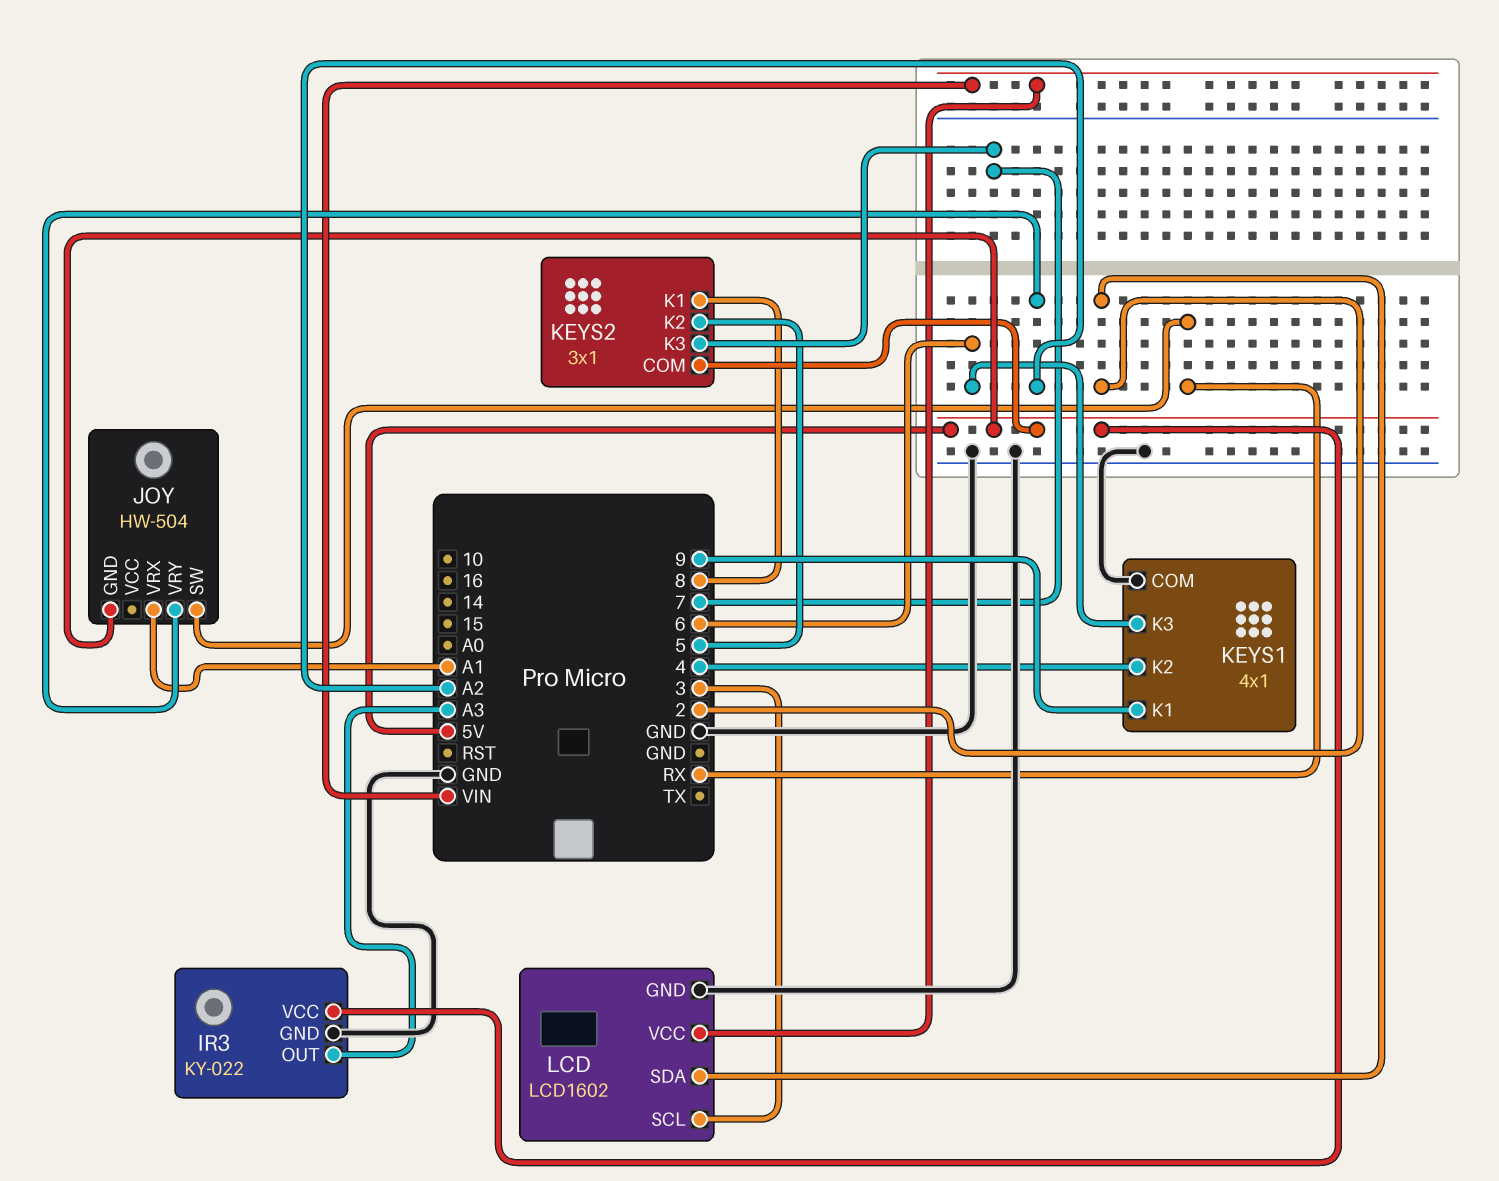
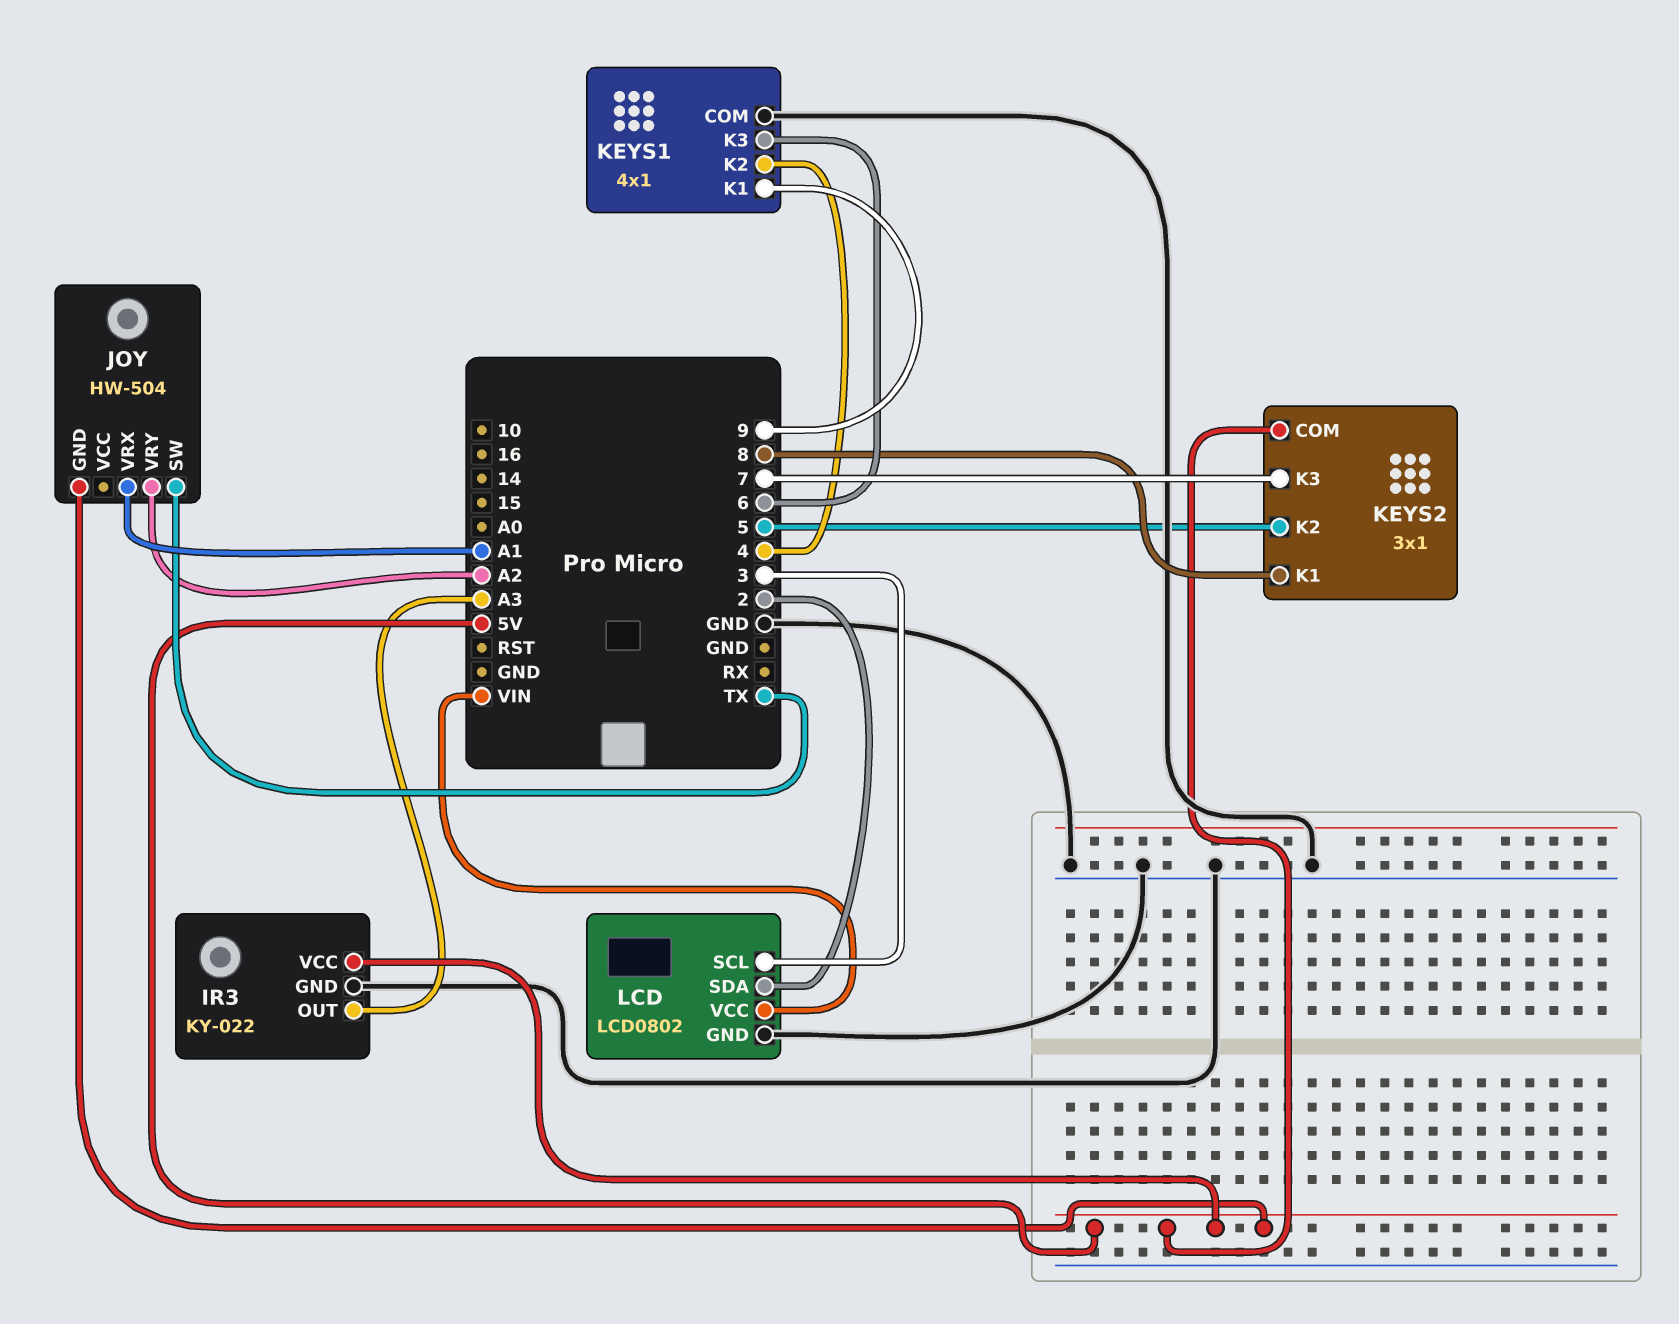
JOY pin SW: RX -> TX
LCD: LCD1602 -> LCD0802

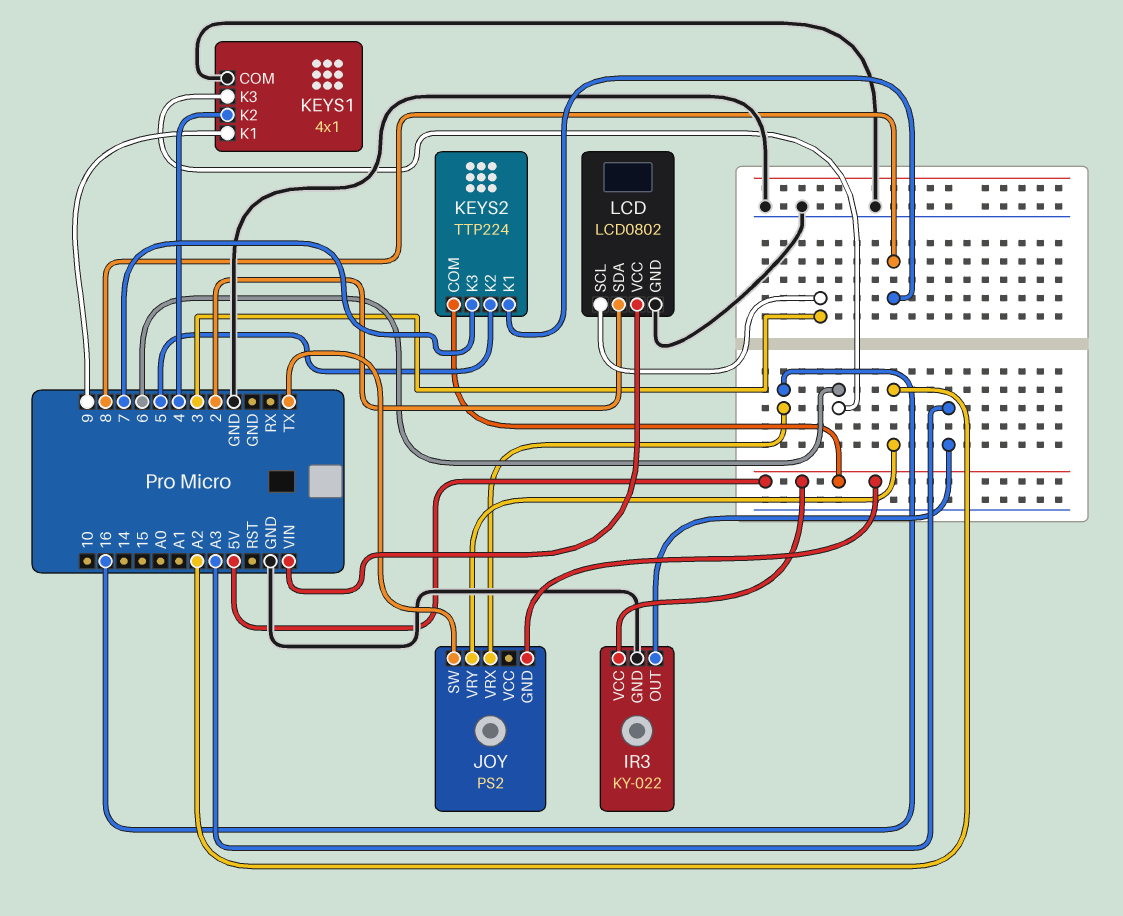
JOY: HW-504 -> PS2
JOY pin VRX: A1 -> 16
KEYS2: 3x1 -> TTP224

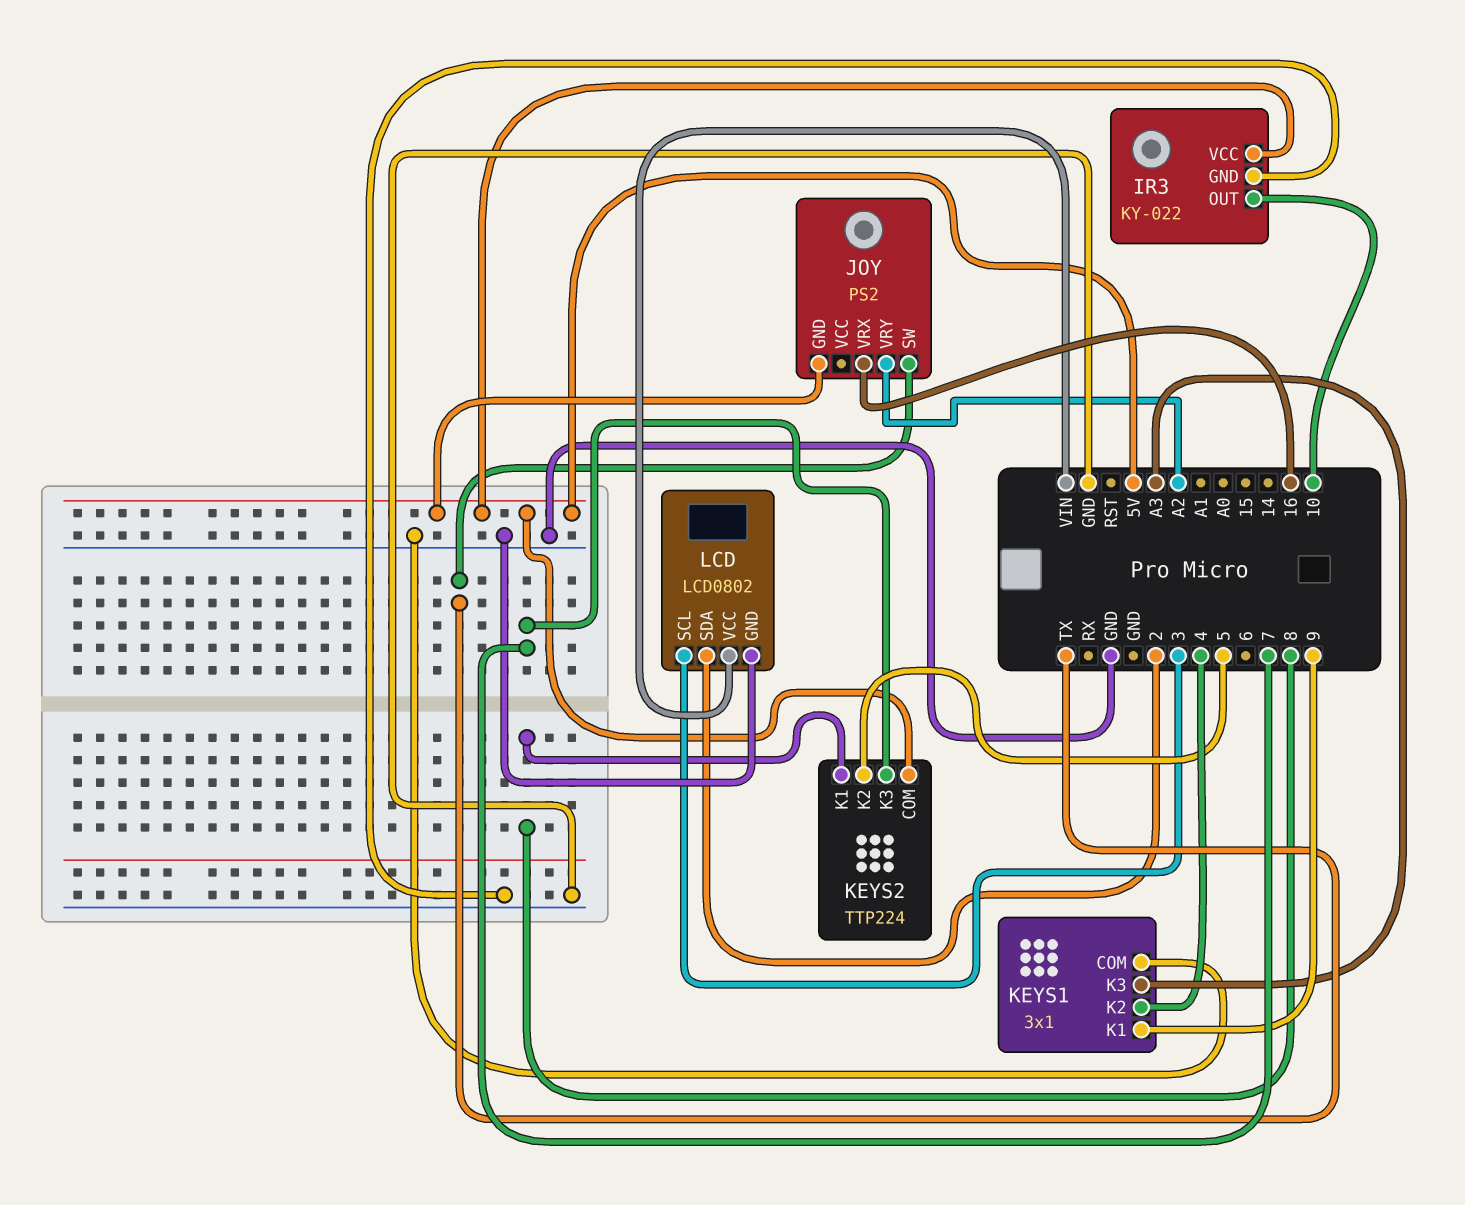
IR3 pin OUT: A3 -> 10
KEYS1: 4x1 -> 3x1
KEYS1 pin K3: 6 -> A3

